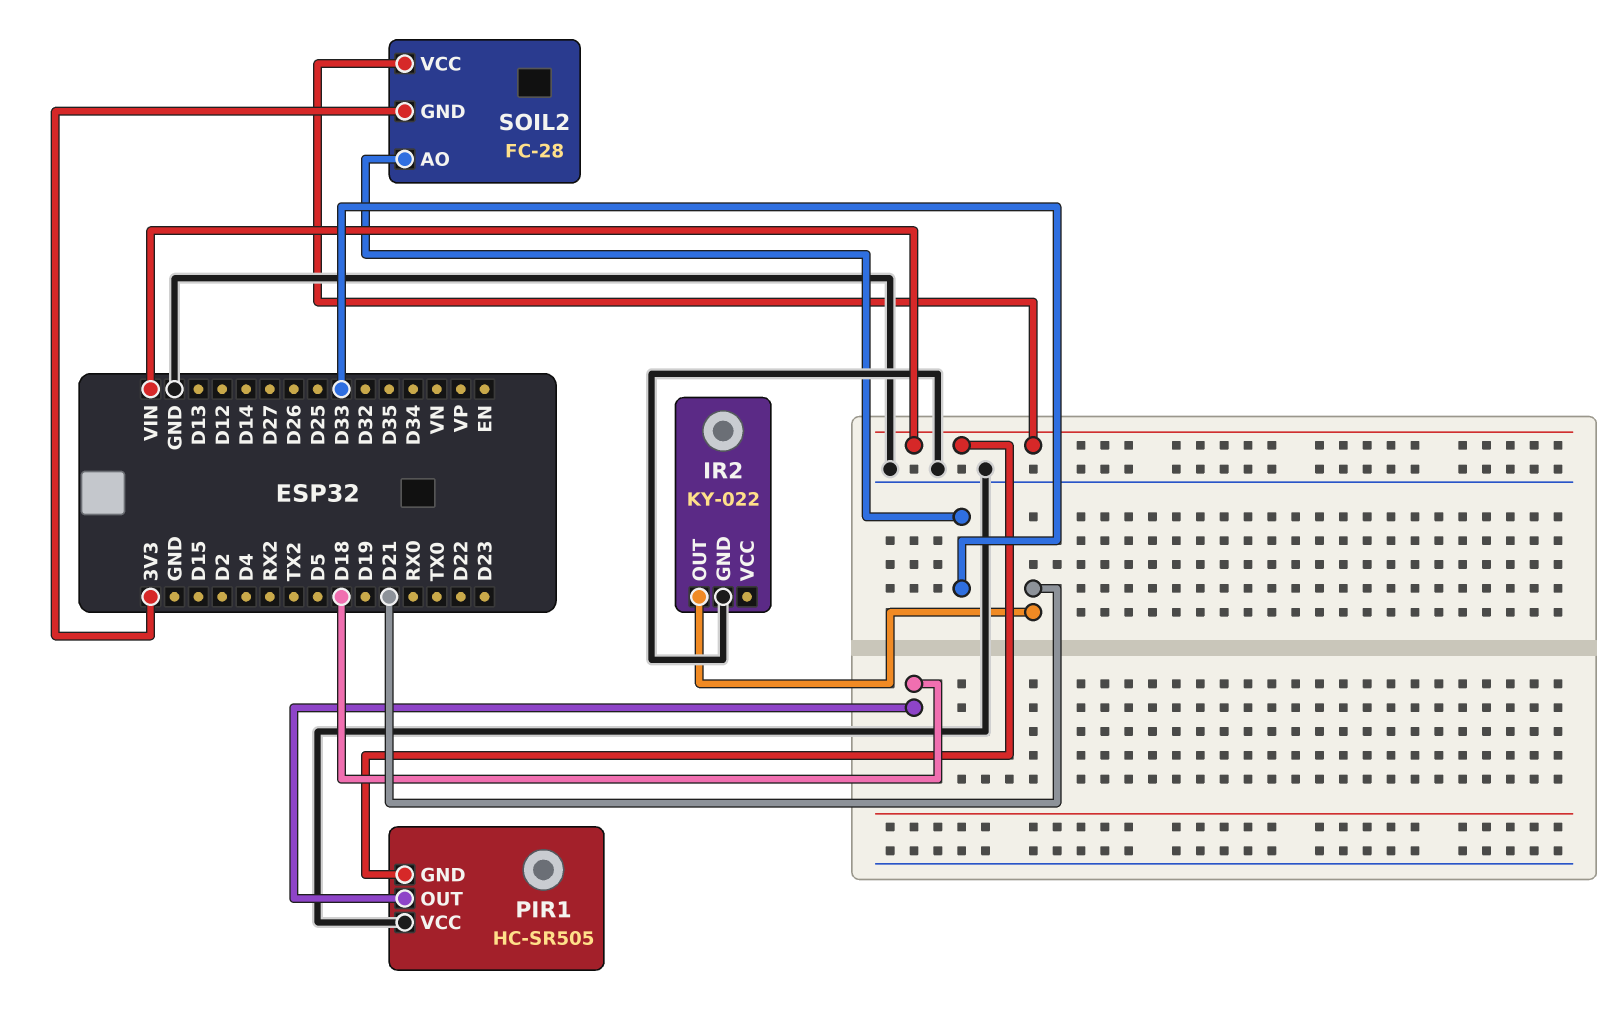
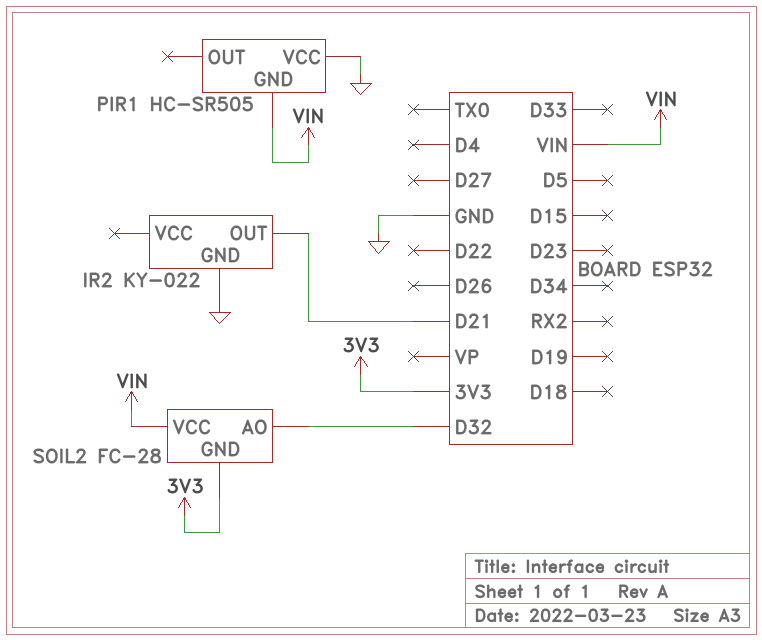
PIR1 pin OUT: D18 -> none
SOIL2 pin AO: D33 -> D32

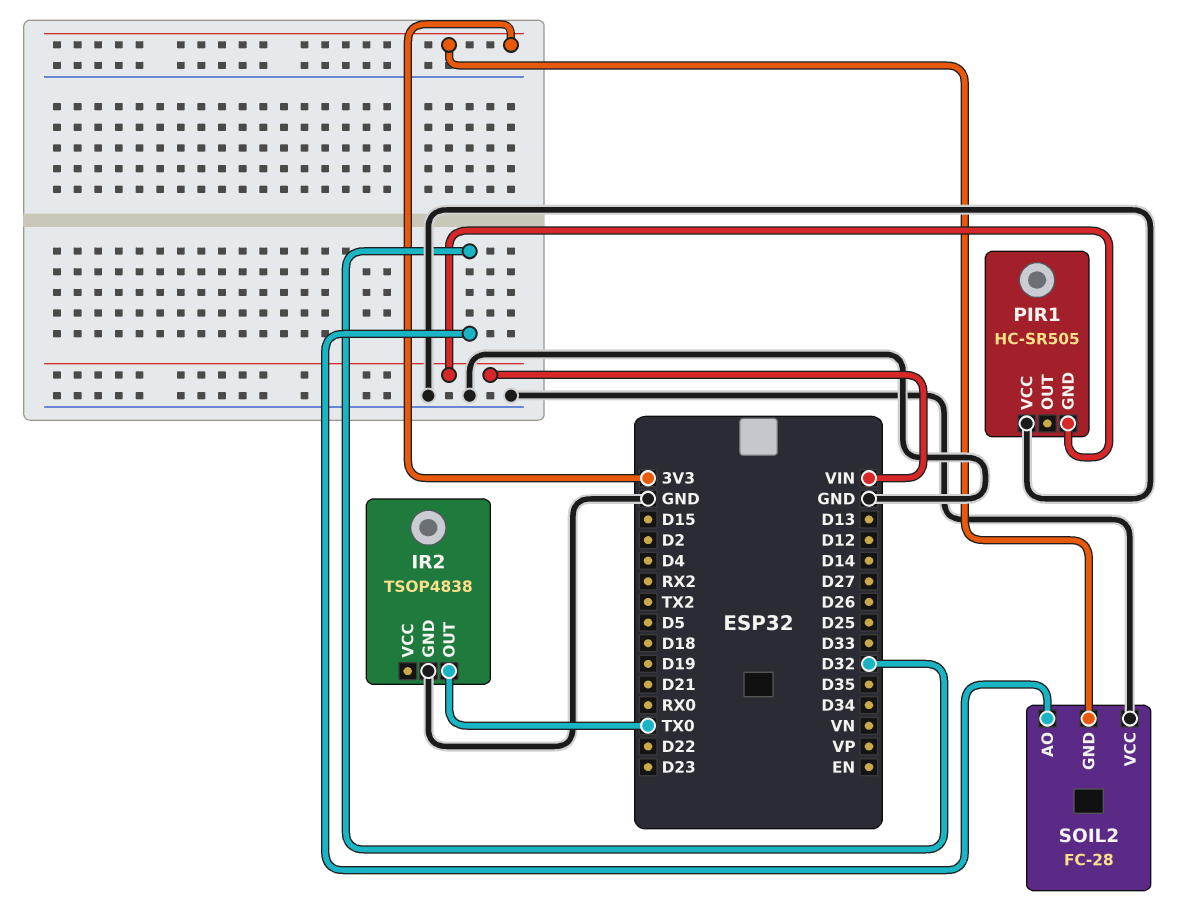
IR2: KY-022 -> TSOP4838
IR2 pin OUT: D21 -> TX0
SOIL2 pin VCC: VIN -> GND

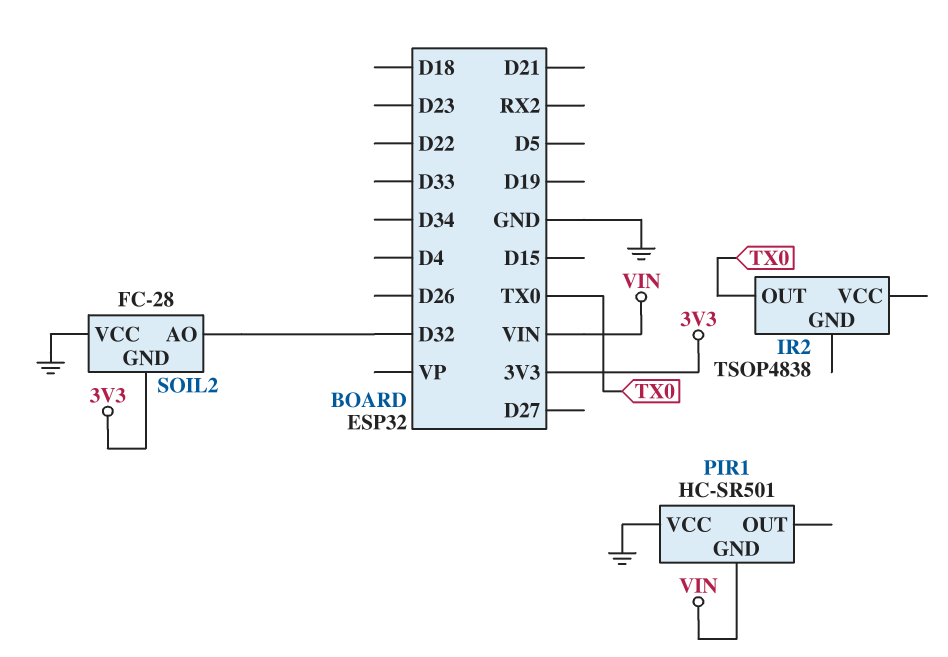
IR2 pin GND: GND -> none
PIR1: HC-SR505 -> HC-SR501

